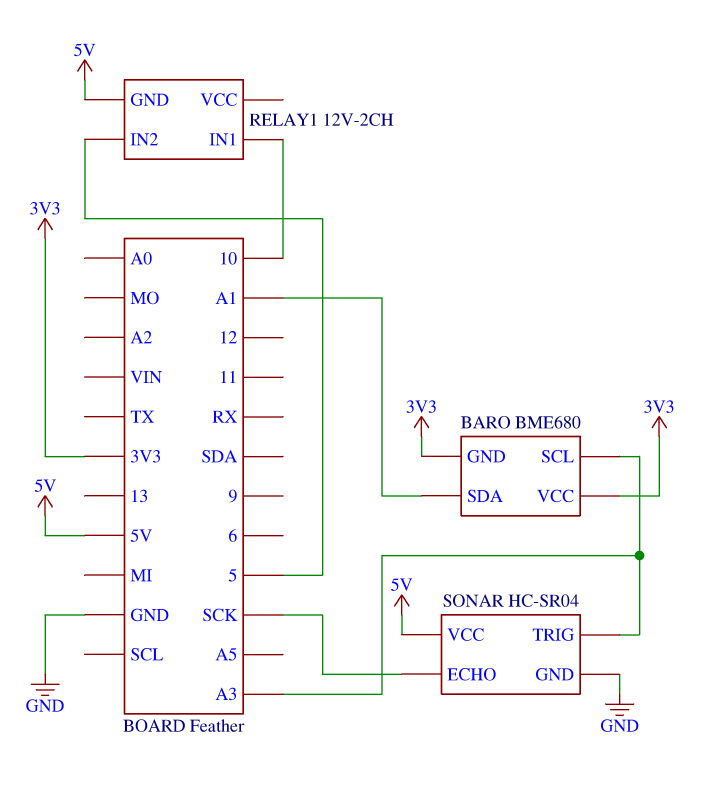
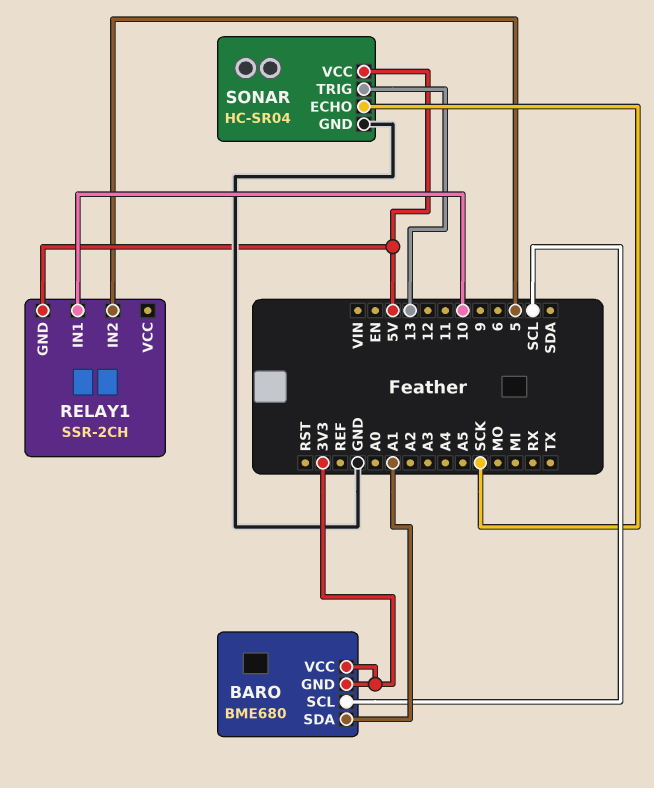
BARO pin SCL: A3 -> SCL
RELAY1: 12V-2CH -> SSR-2CH
SONAR pin TRIG: A3 -> 13

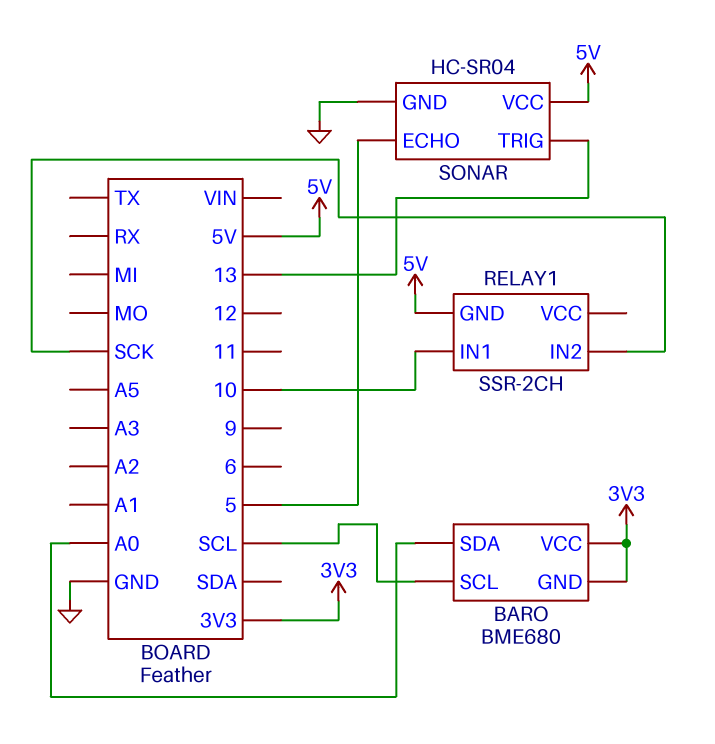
BARO pin SDA: A1 -> A0
RELAY1 pin IN2: 5 -> SCK
SONAR pin ECHO: SCK -> 5

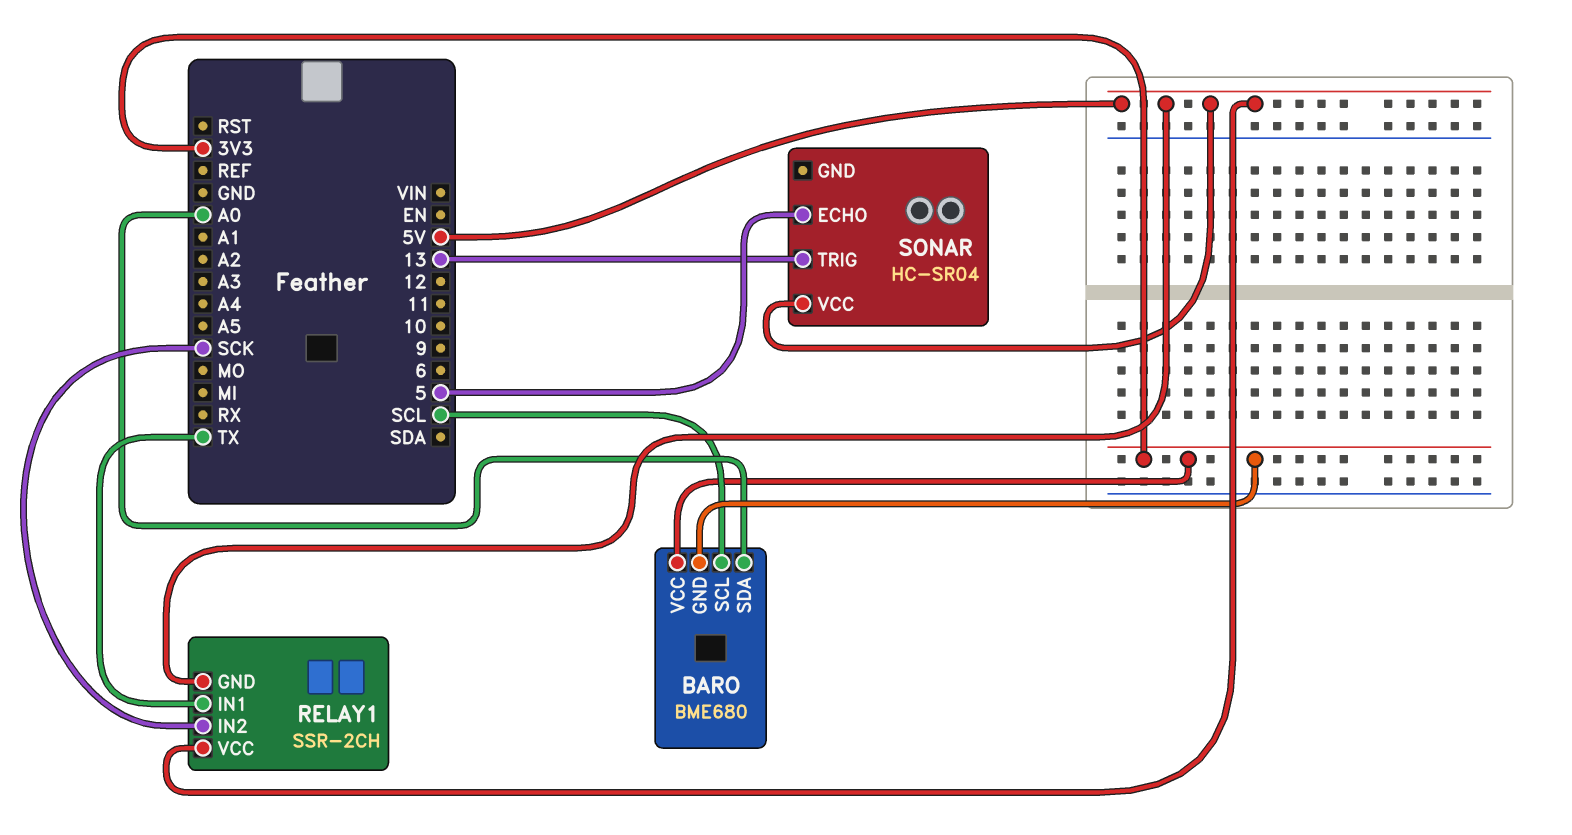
RELAY1 pin IN1: 10 -> TX
RELAY1 pin VCC: none -> 5V
SONAR pin GND: GND -> none

